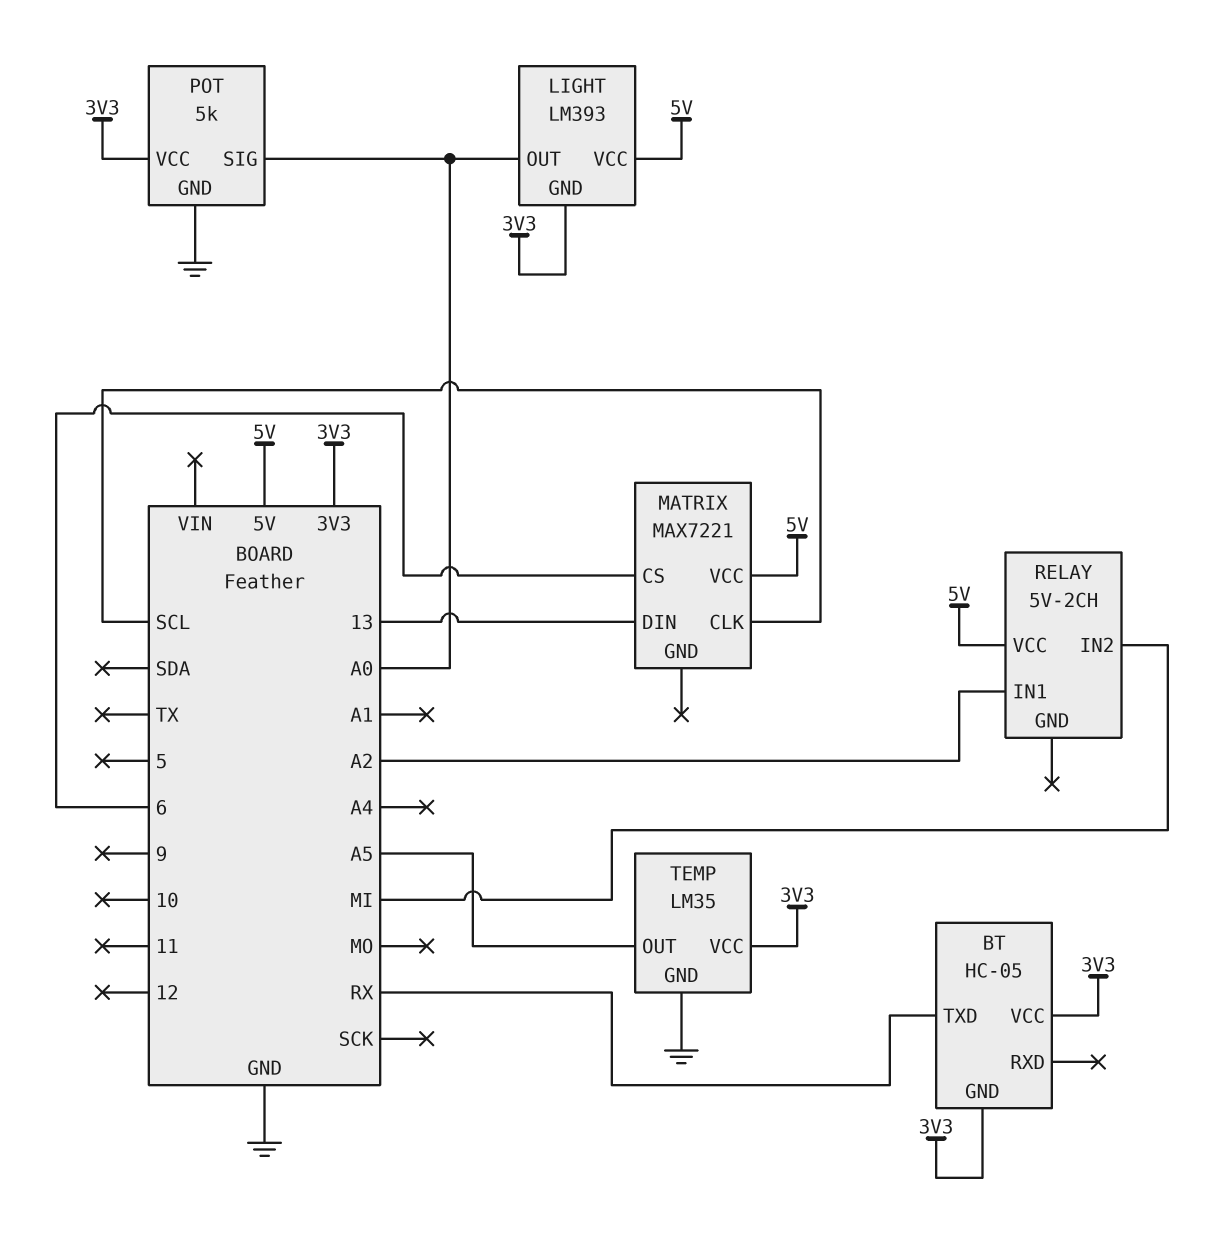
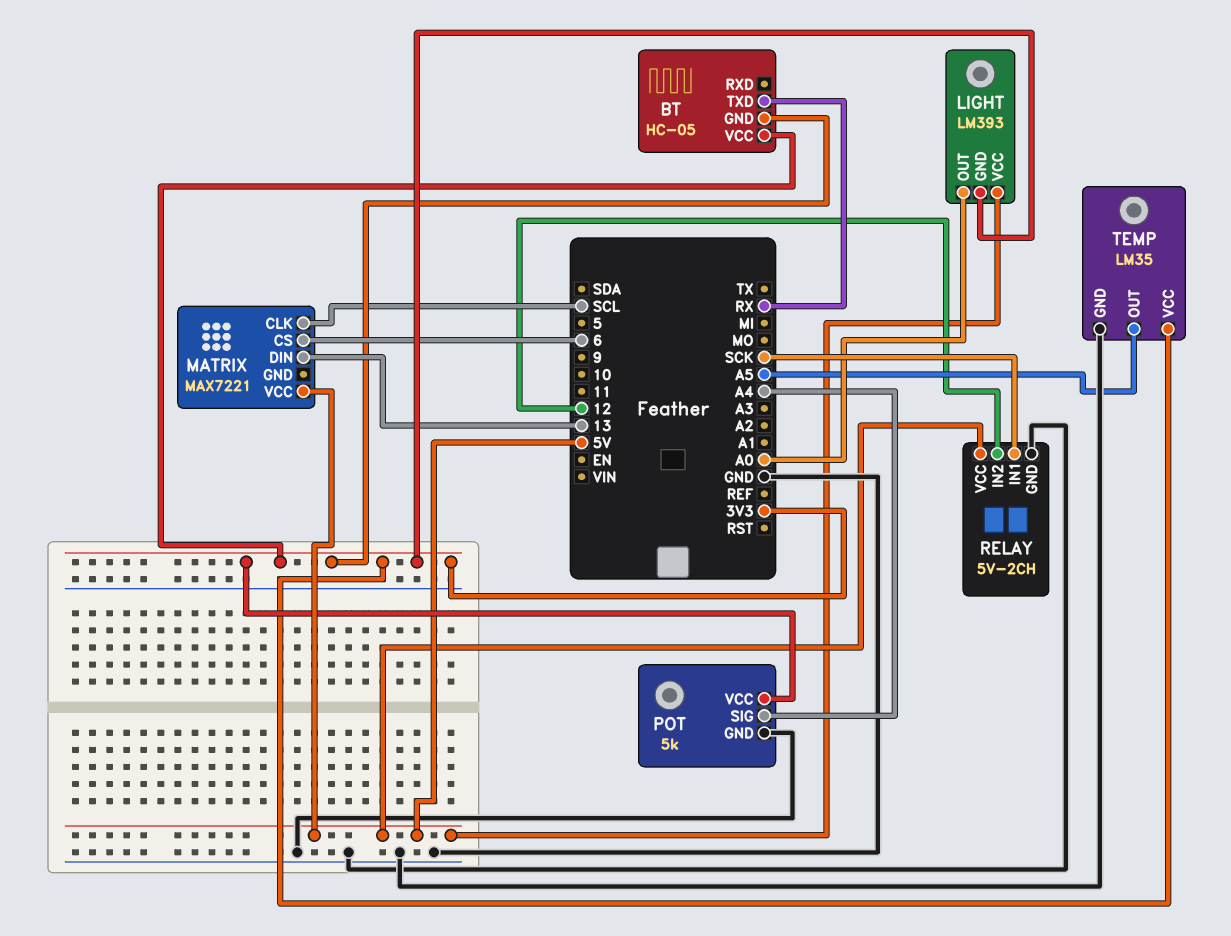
POT pin SIG: A0 -> A4
RELAY pin GND: none -> GND
RELAY pin IN1: A2 -> SCK
RELAY pin IN2: MI -> 12

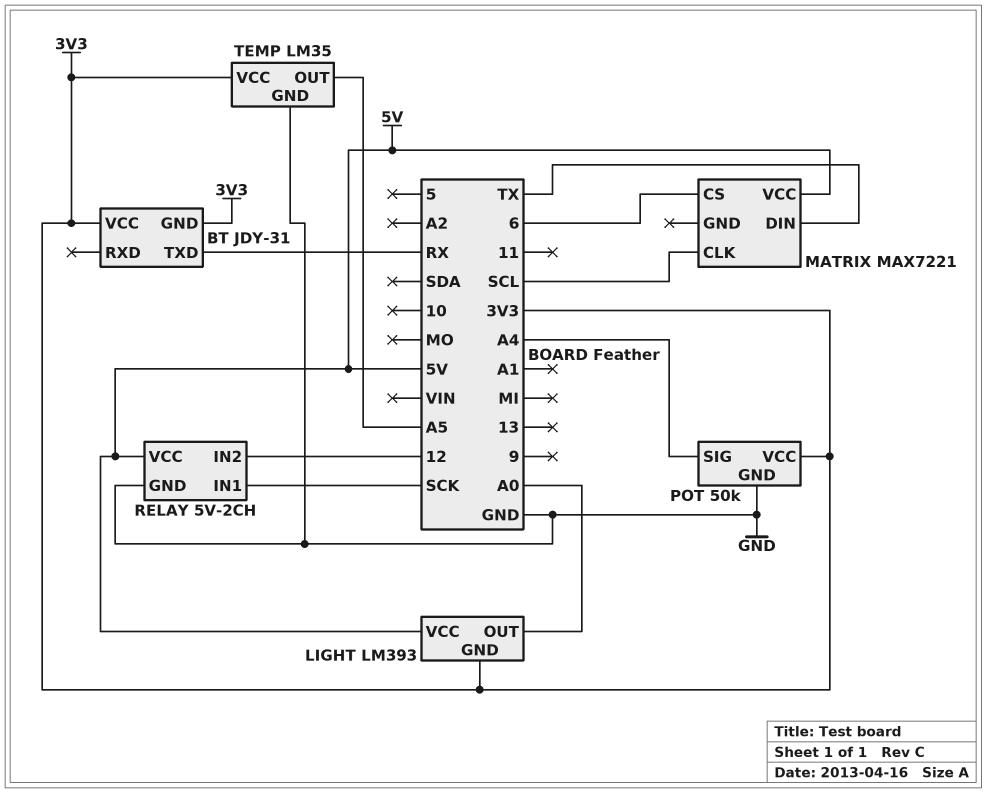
BT: HC-05 -> JDY-31
MATRIX pin DIN: 13 -> TX
POT: 5k -> 50k

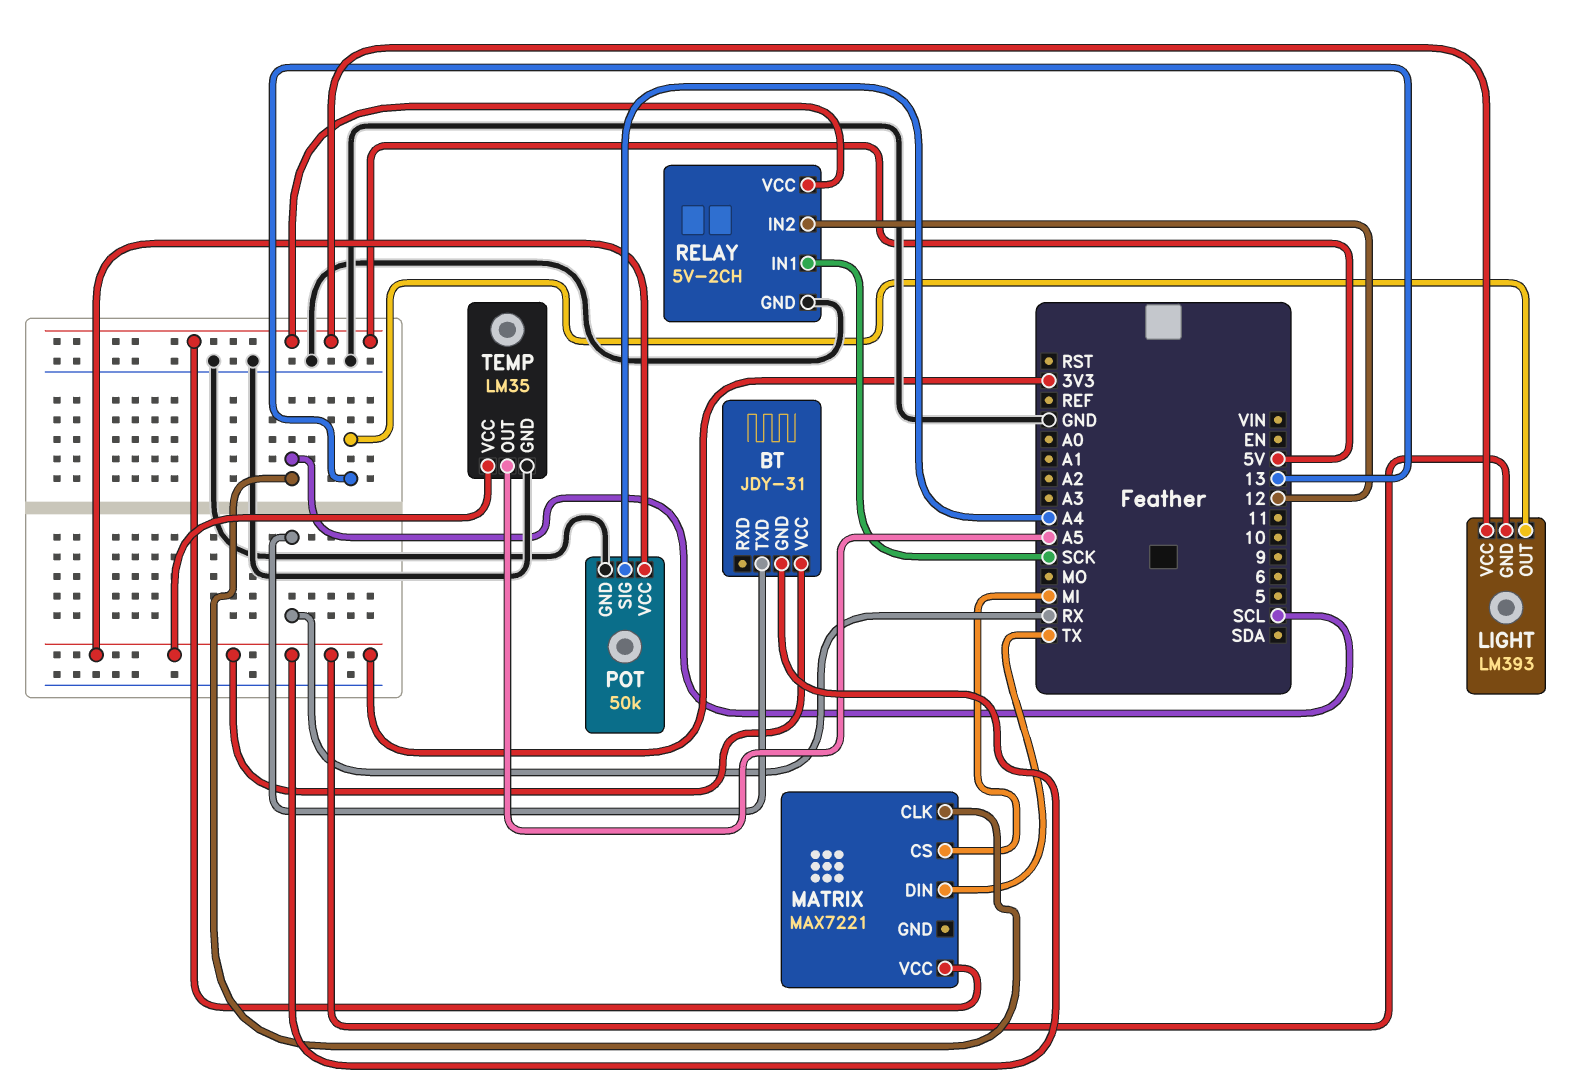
LIGHT pin OUT: A0 -> 13
MATRIX pin CS: 6 -> MI

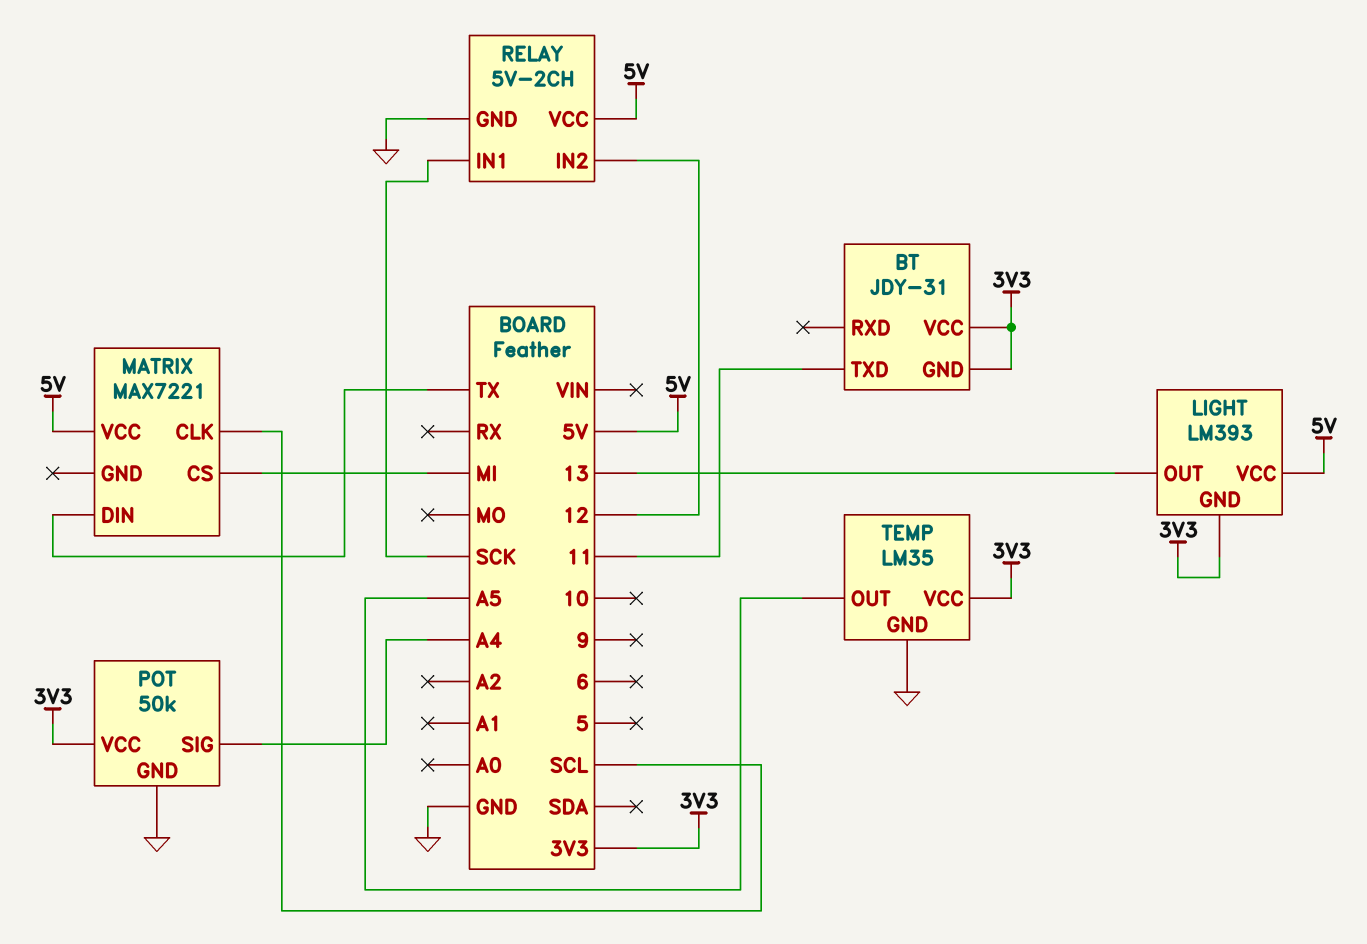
BT pin TXD: RX -> 11

